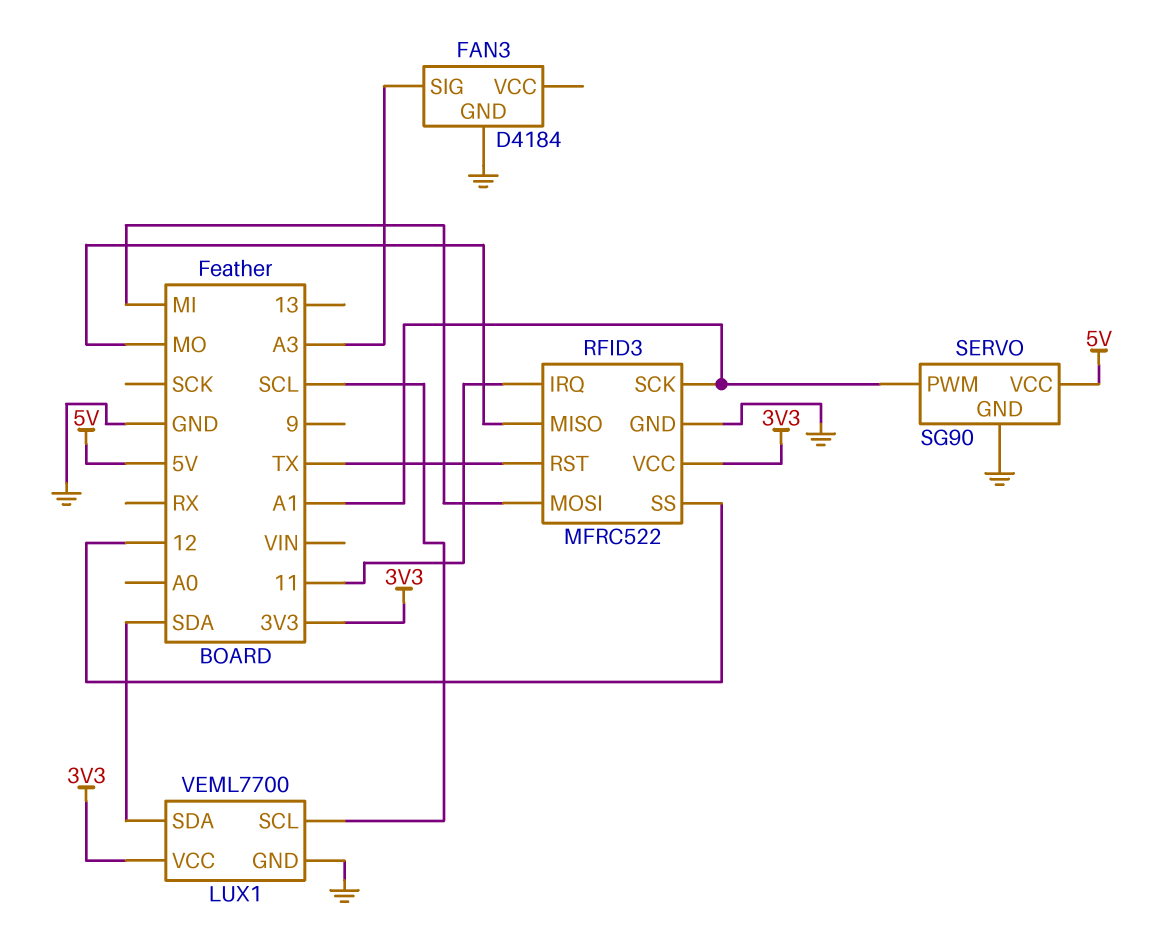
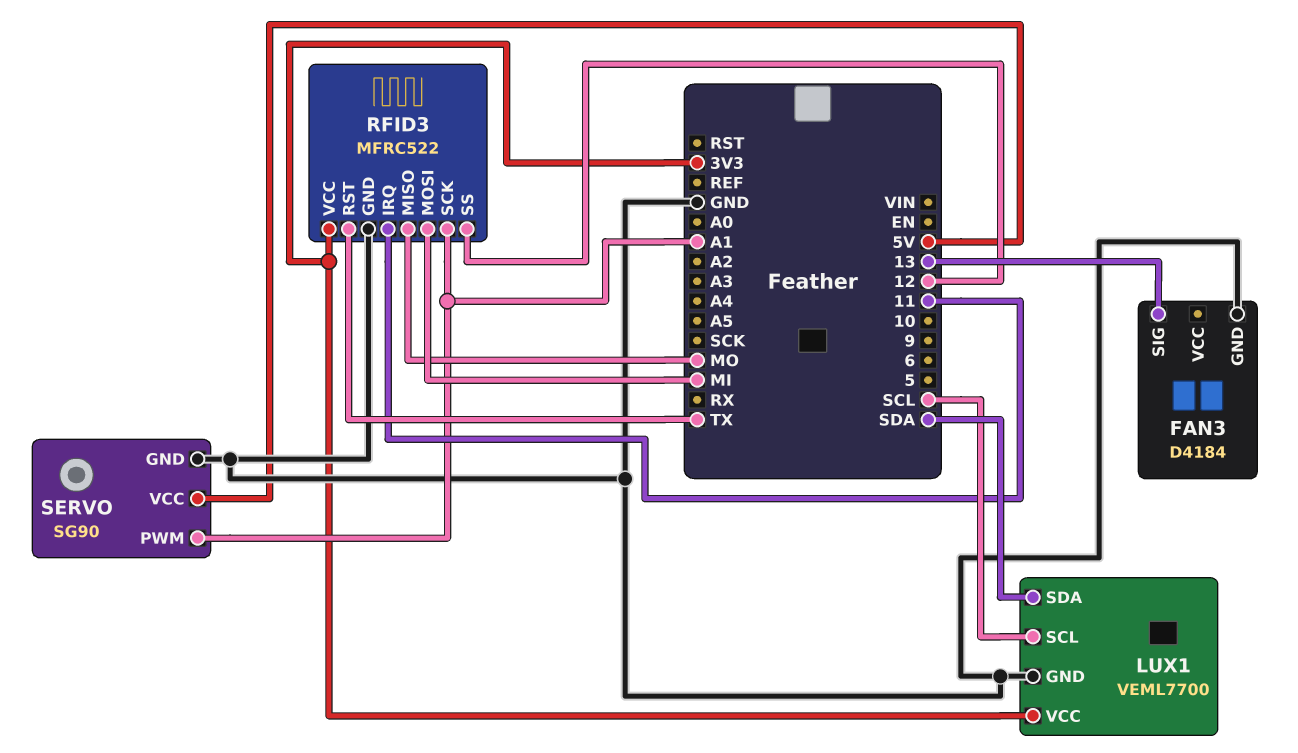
FAN3 pin SIG: A3 -> 13

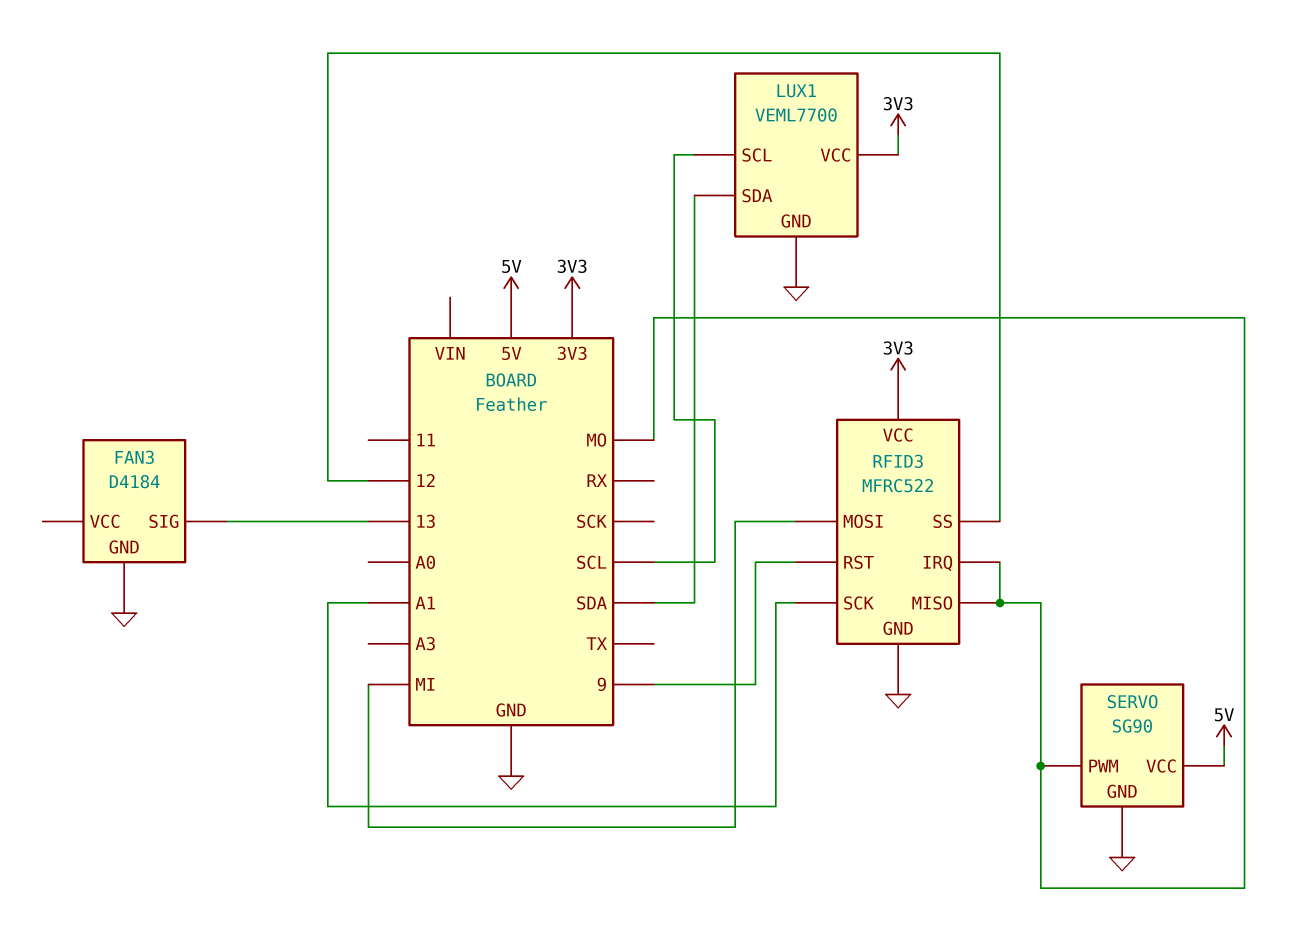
RFID3 pin IRQ: 11 -> MO
RFID3 pin RST: TX -> 9
SERVO pin PWM: A1 -> MO

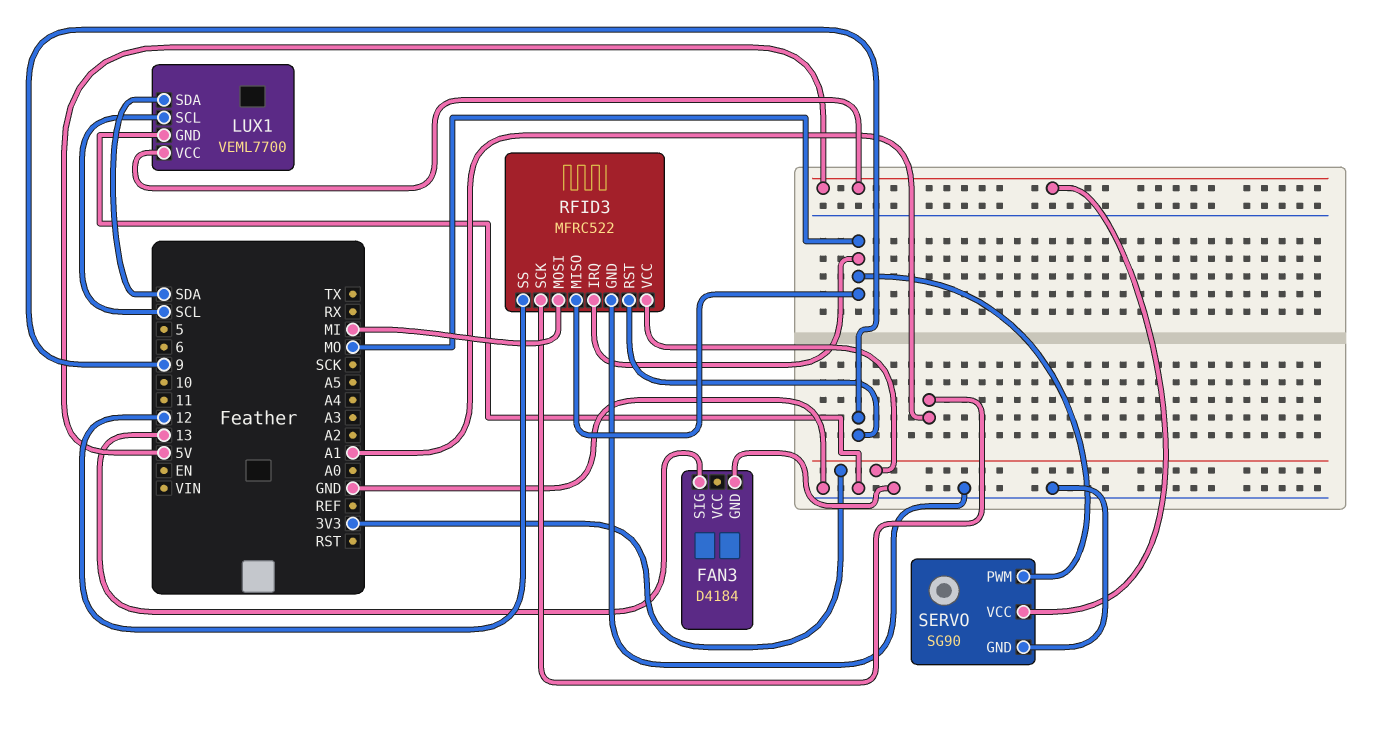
LUX1 pin VCC: 3V3 -> 5V

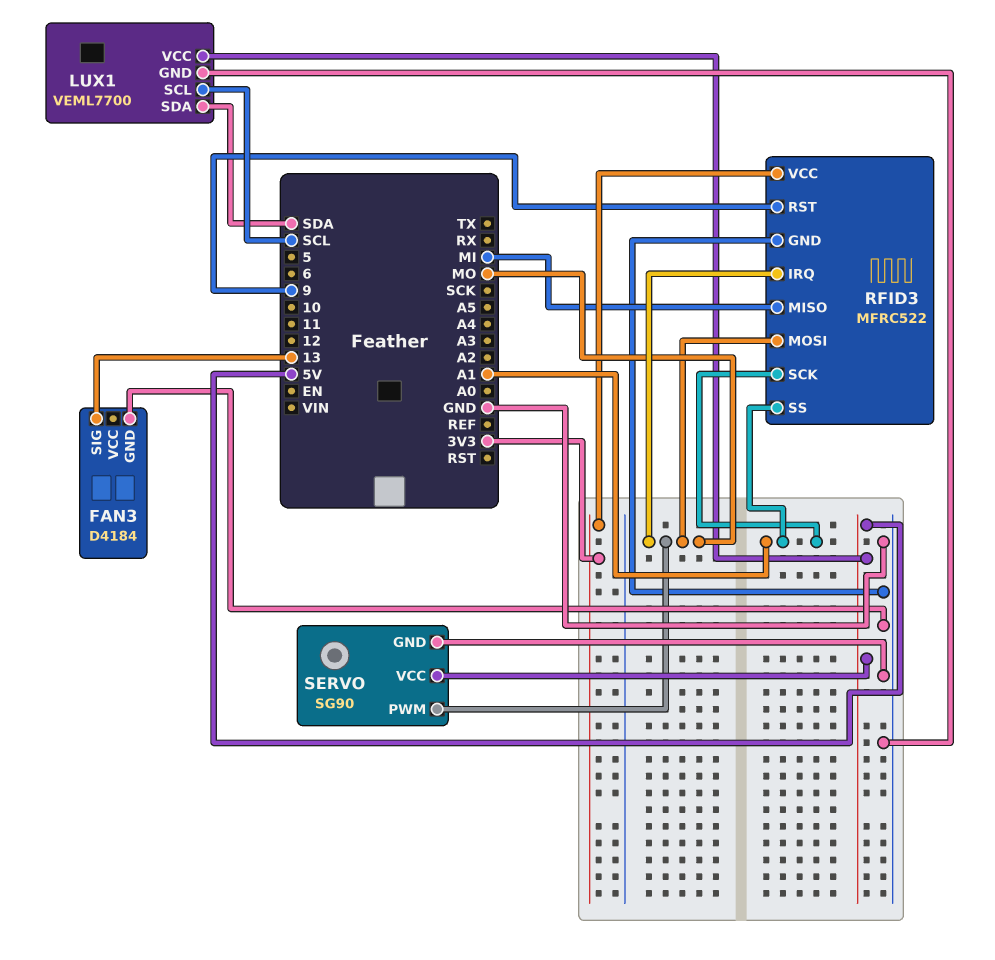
RFID3 pin MISO: MO -> MI
RFID3 pin MOSI: MI -> MO
RFID3 pin SS: 12 -> A1

